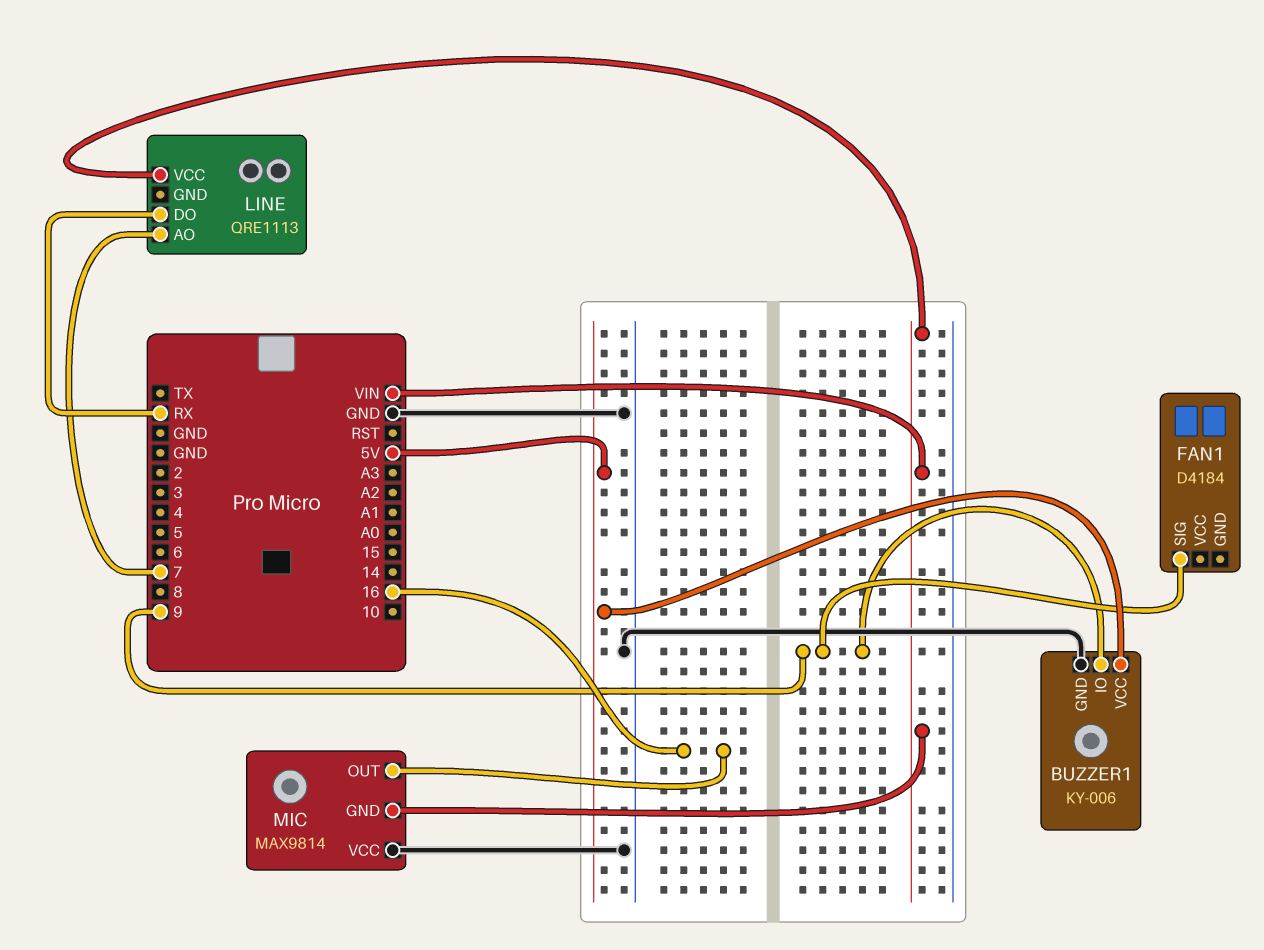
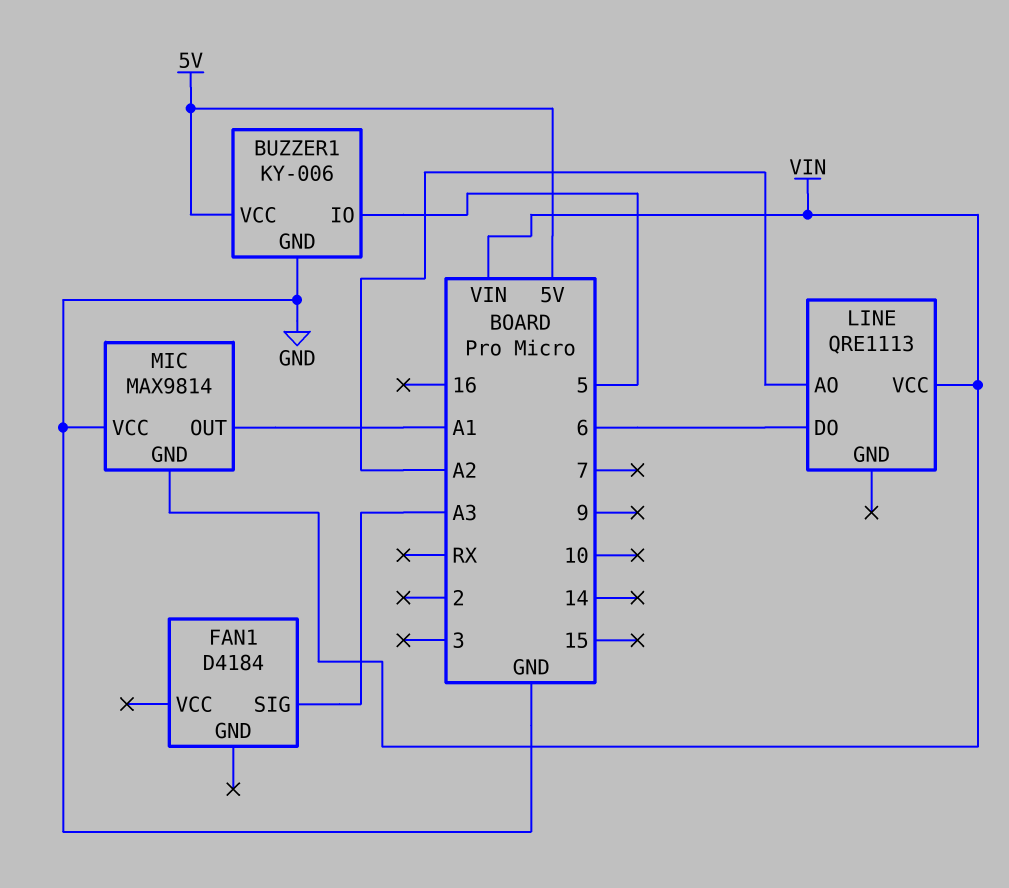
BUZZER1 pin IO: 9 -> 5
FAN1 pin SIG: 9 -> A3
LINE pin AO: 7 -> A2
LINE pin DO: RX -> 6
MIC pin OUT: 16 -> A1

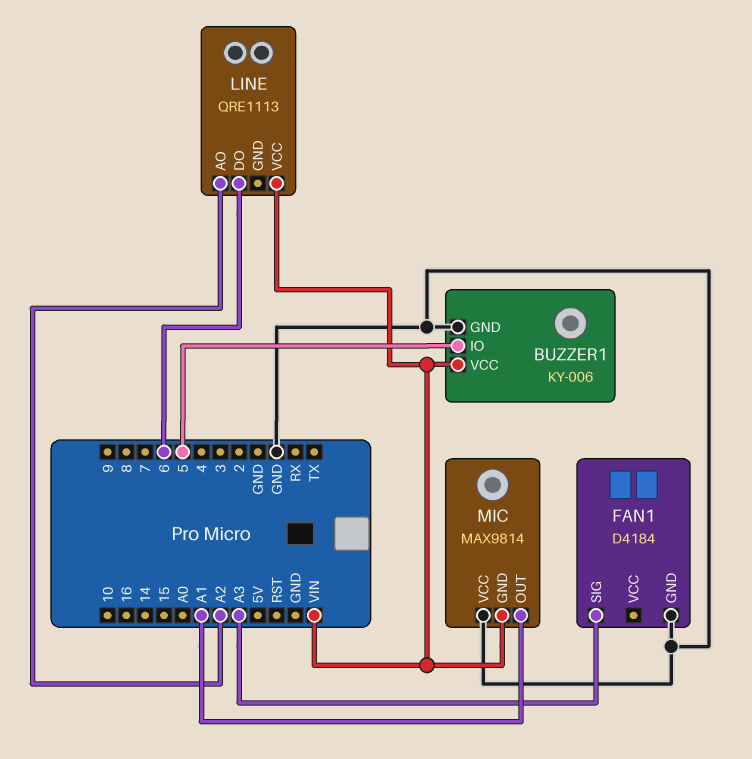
BUZZER1 pin VCC: 5V -> VIN
FAN1 pin GND: none -> GND

